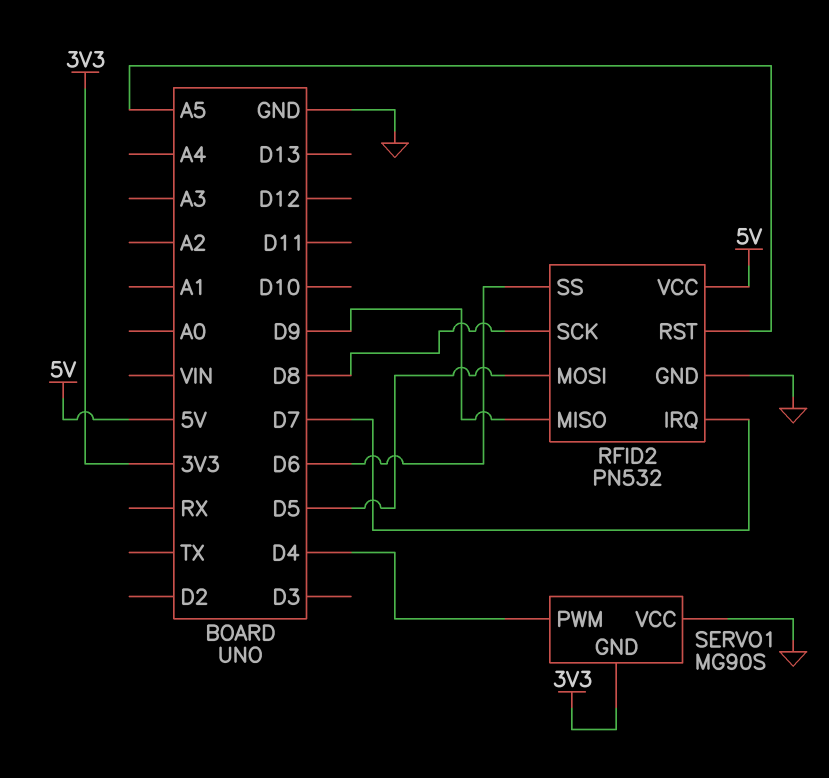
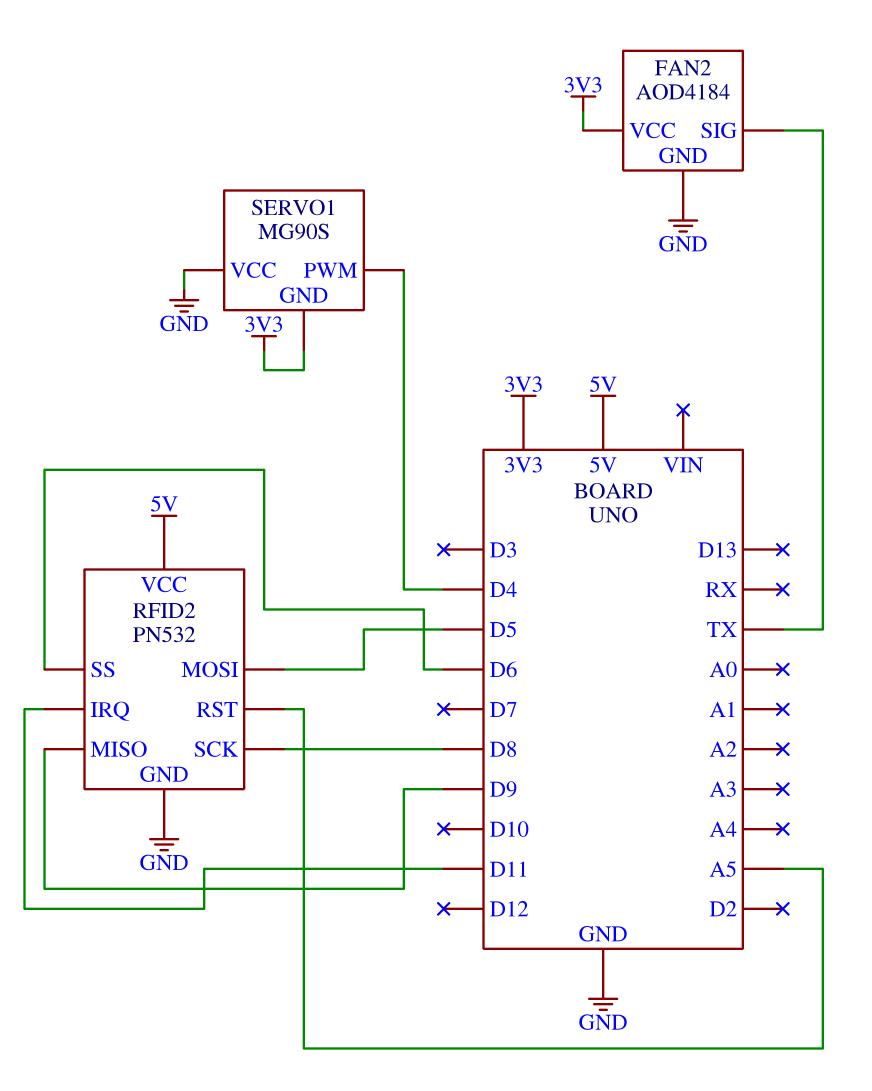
FAN2: none -> AOD4184
FAN2 pin GND: none -> GND
FAN2 pin SIG: none -> TX
FAN2 pin VCC: none -> 3V3
RFID2 pin IRQ: D7 -> D11

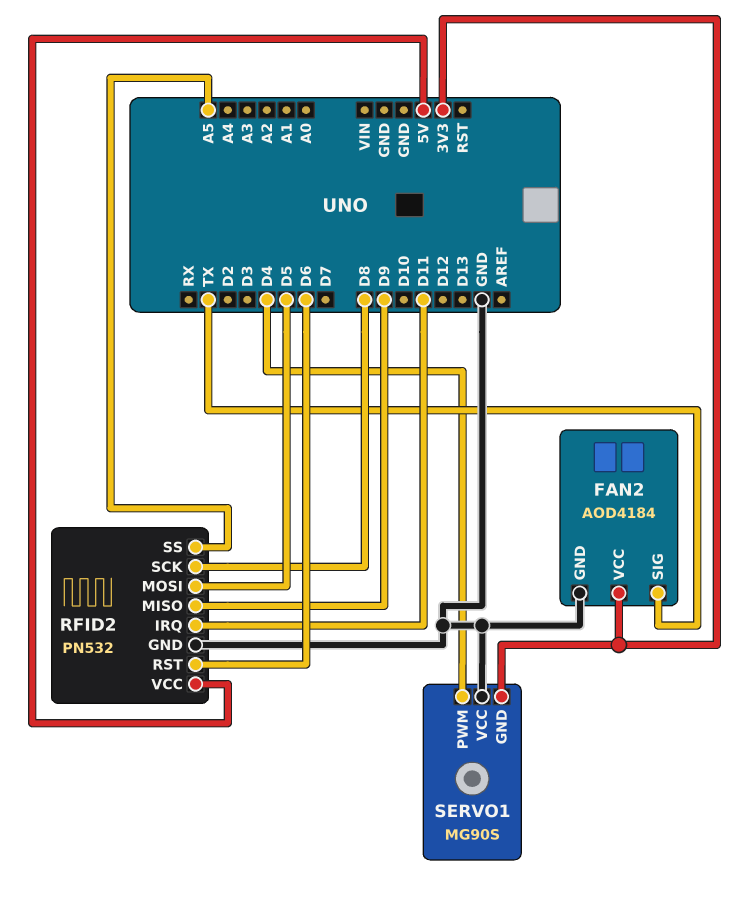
RFID2 pin RST: A5 -> D6
RFID2 pin SS: D6 -> A5

